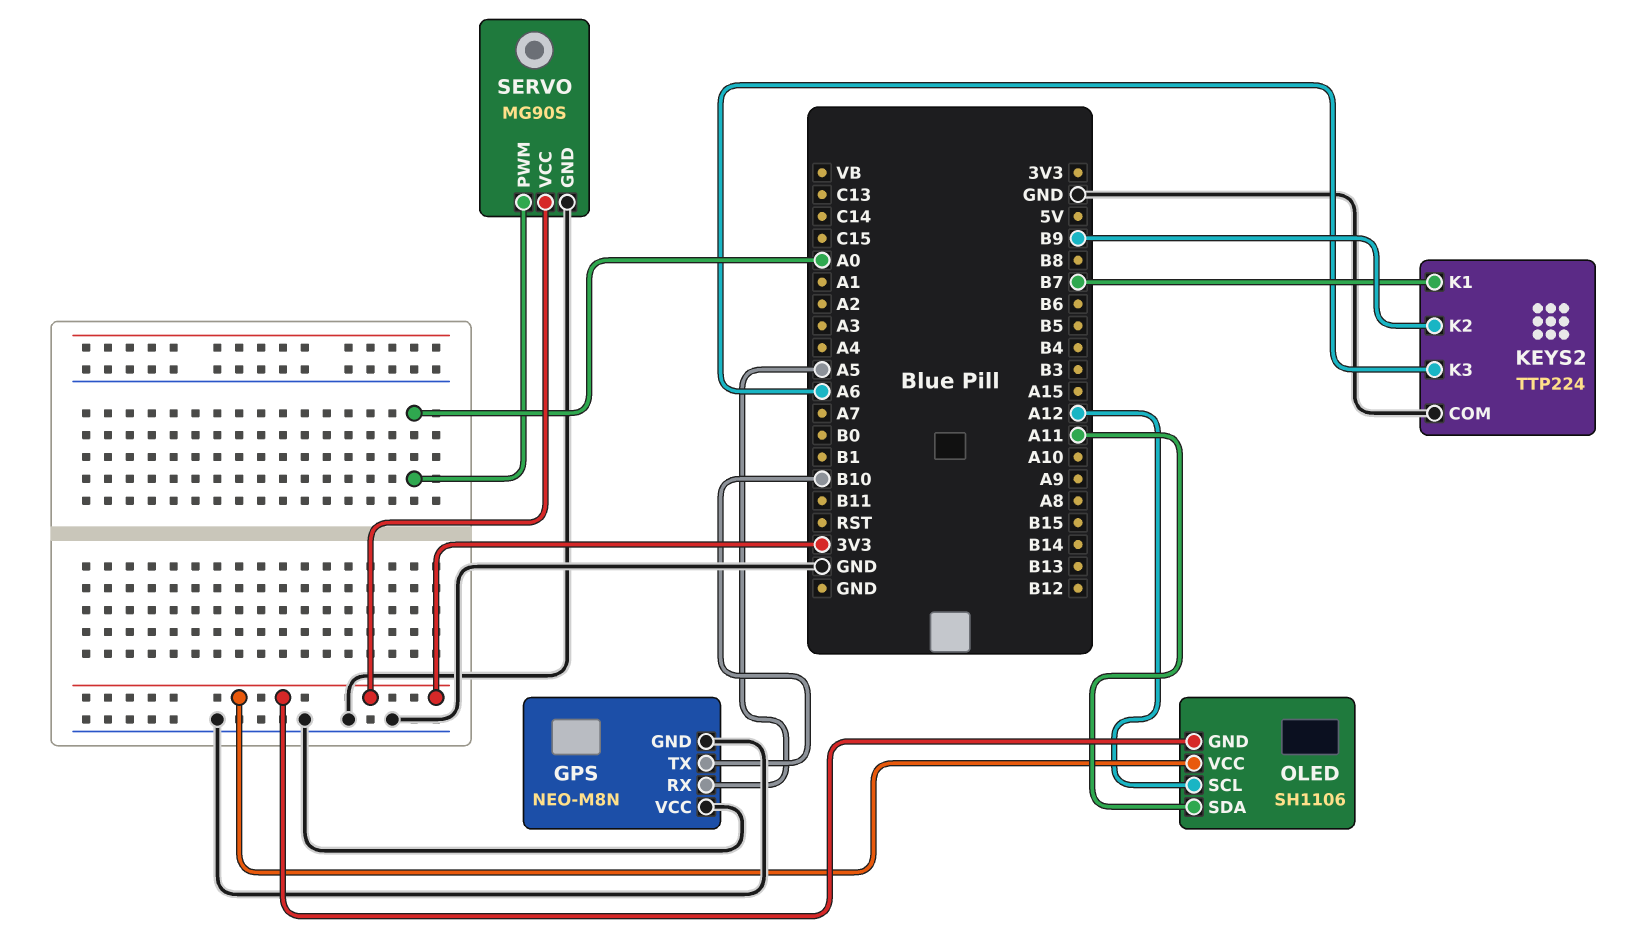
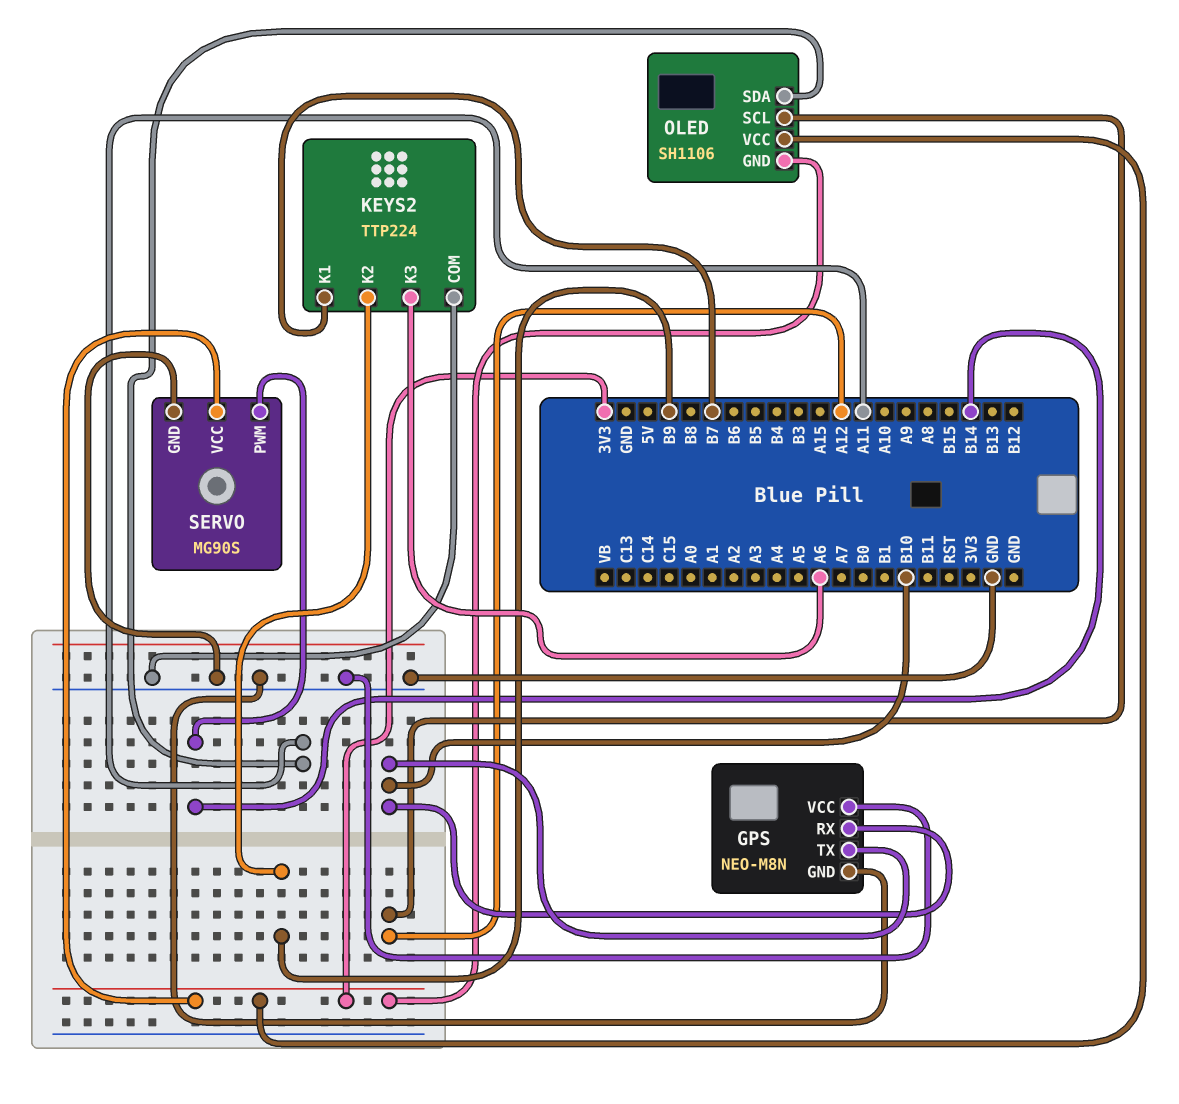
GPS pin RX: A5 -> B10
SERVO pin PWM: A0 -> B14

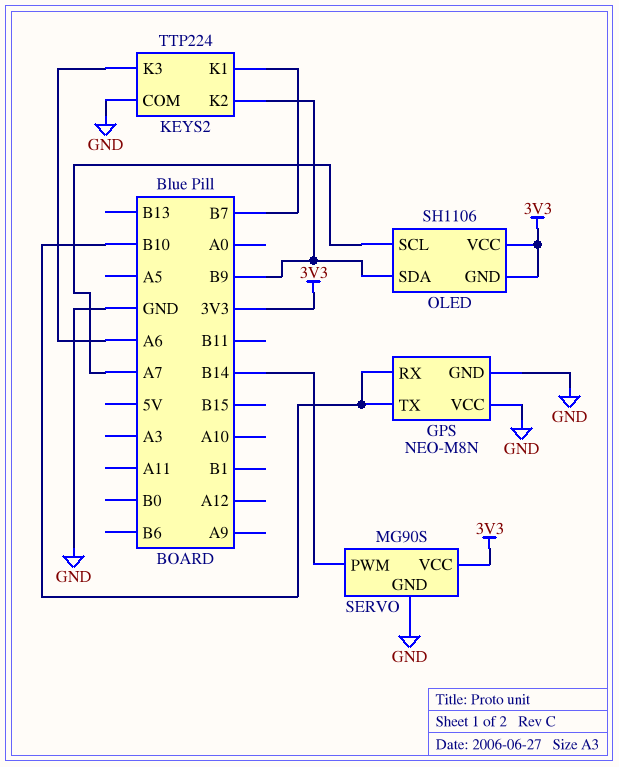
OLED pin SCL: A12 -> A7
OLED pin SDA: A11 -> B9

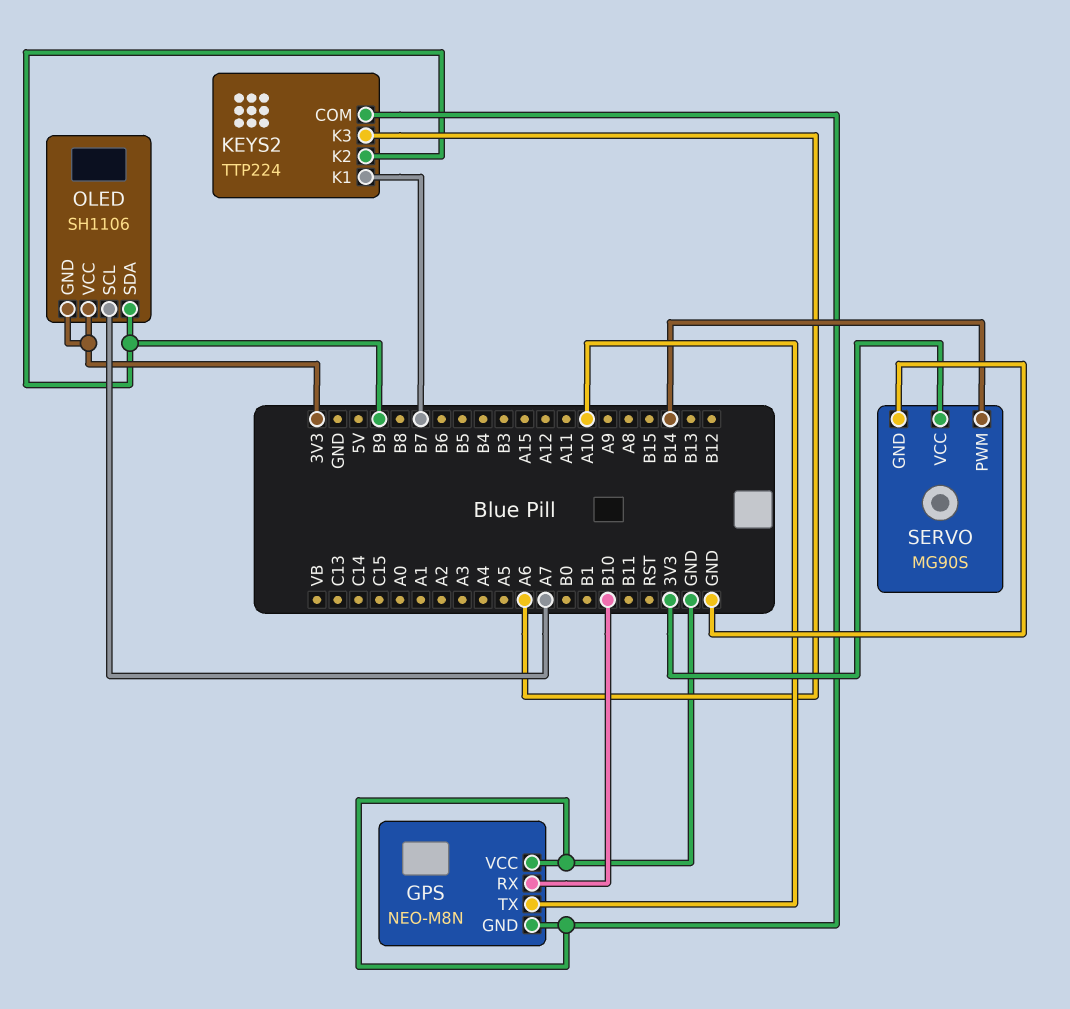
GPS pin TX: B10 -> A10

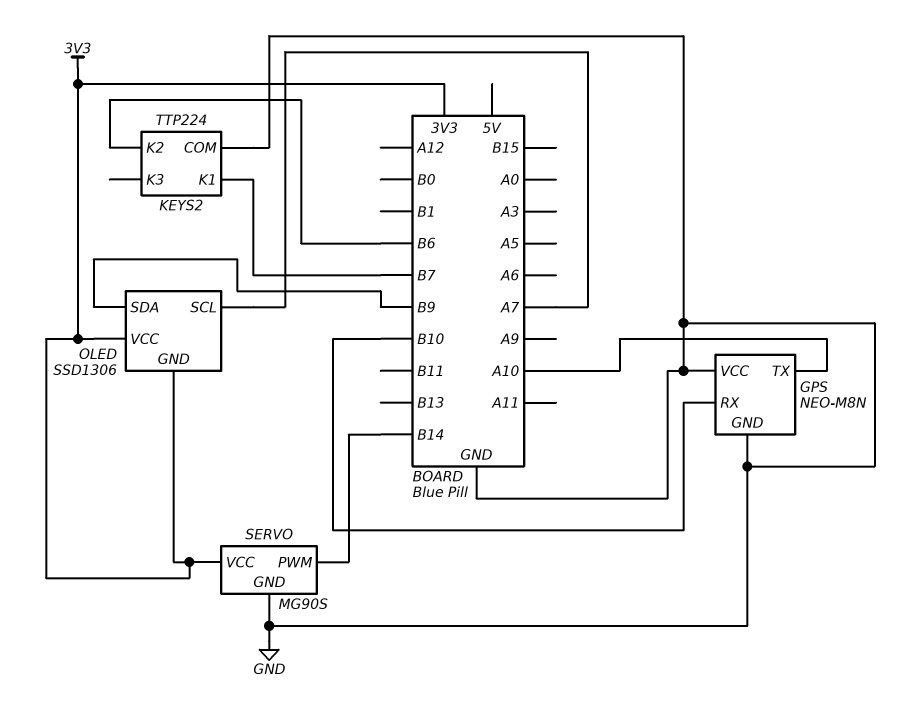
KEYS2 pin K2: B9 -> B6
KEYS2 pin K3: A6 -> none
OLED: SH1106 -> SSD1306

